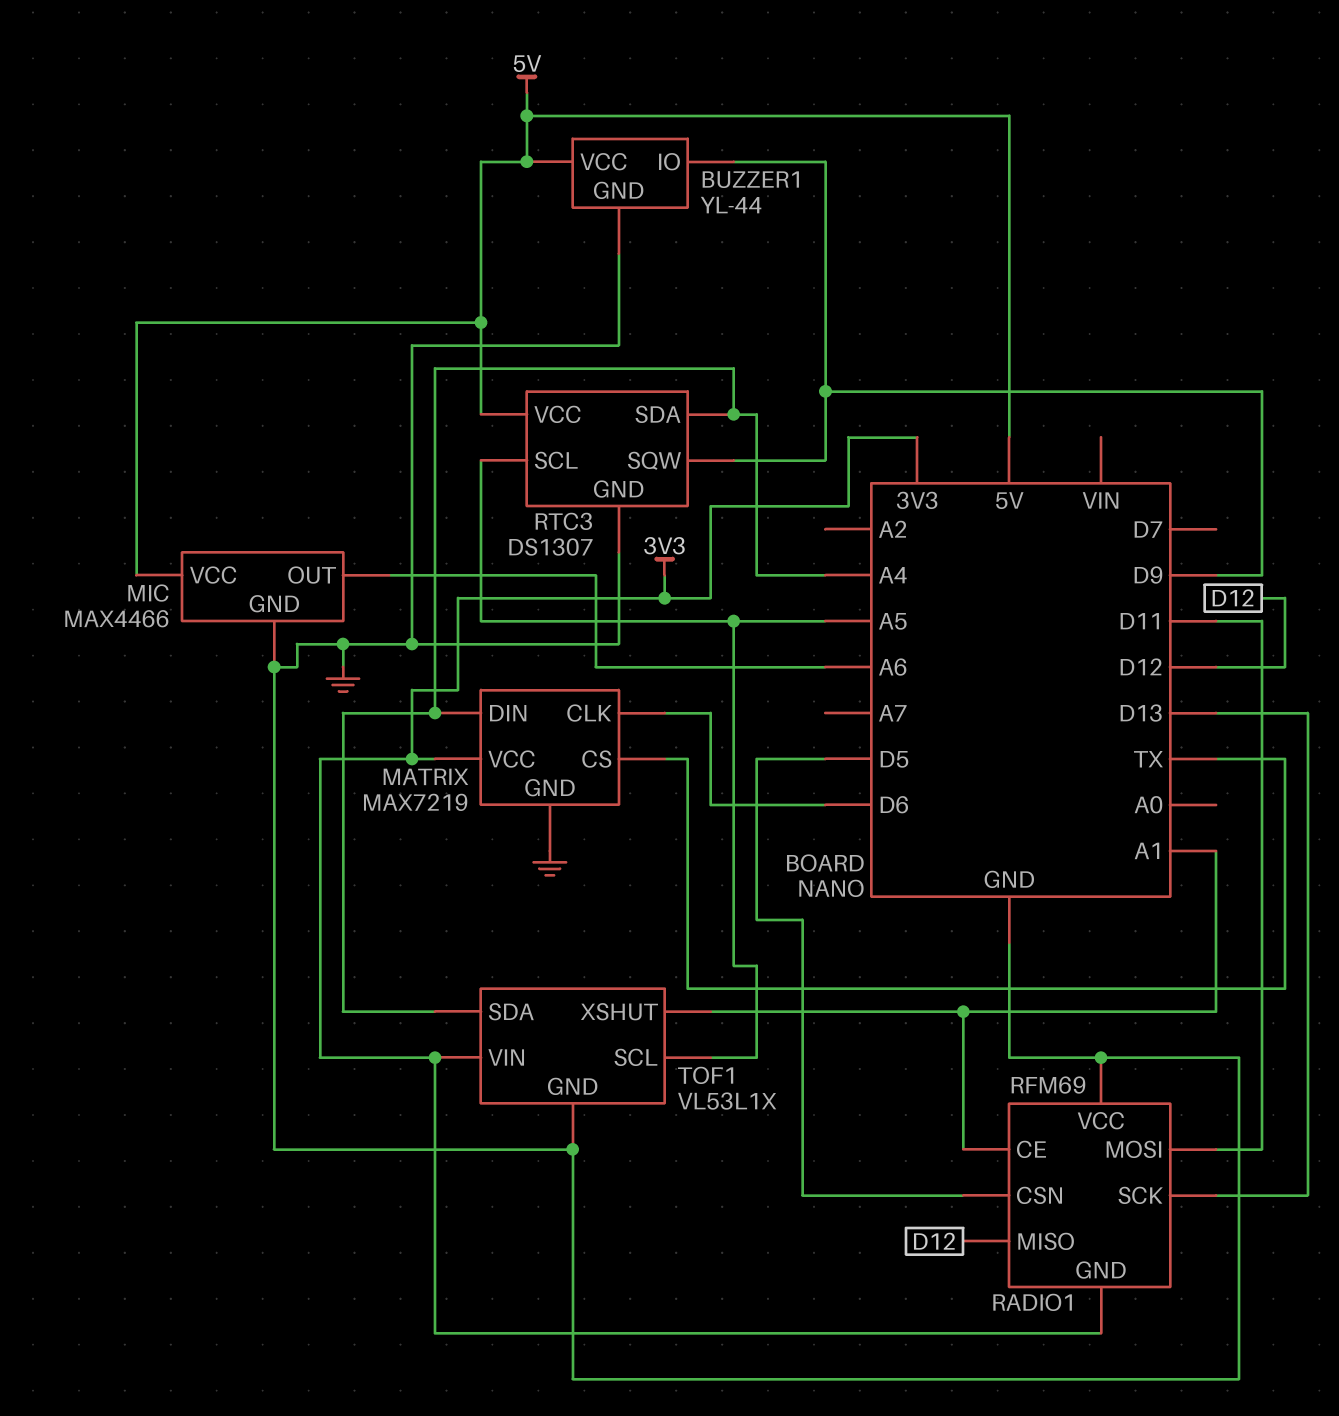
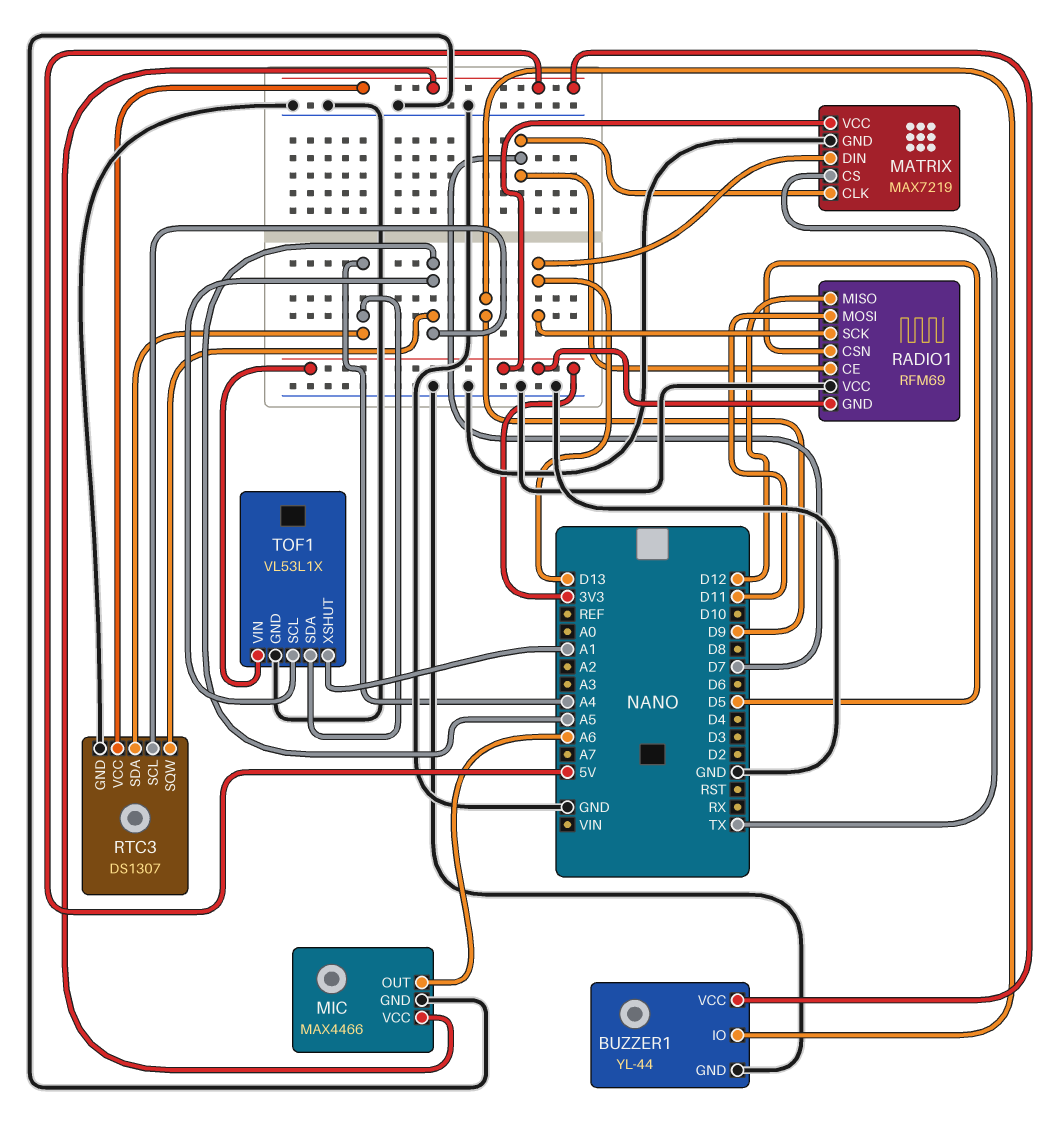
MATRIX pin CLK: D6 -> D7
MATRIX pin DIN: A4 -> D13
RADIO1 pin CE: A1 -> D7
RTC3 pin SQW: D9 -> A5

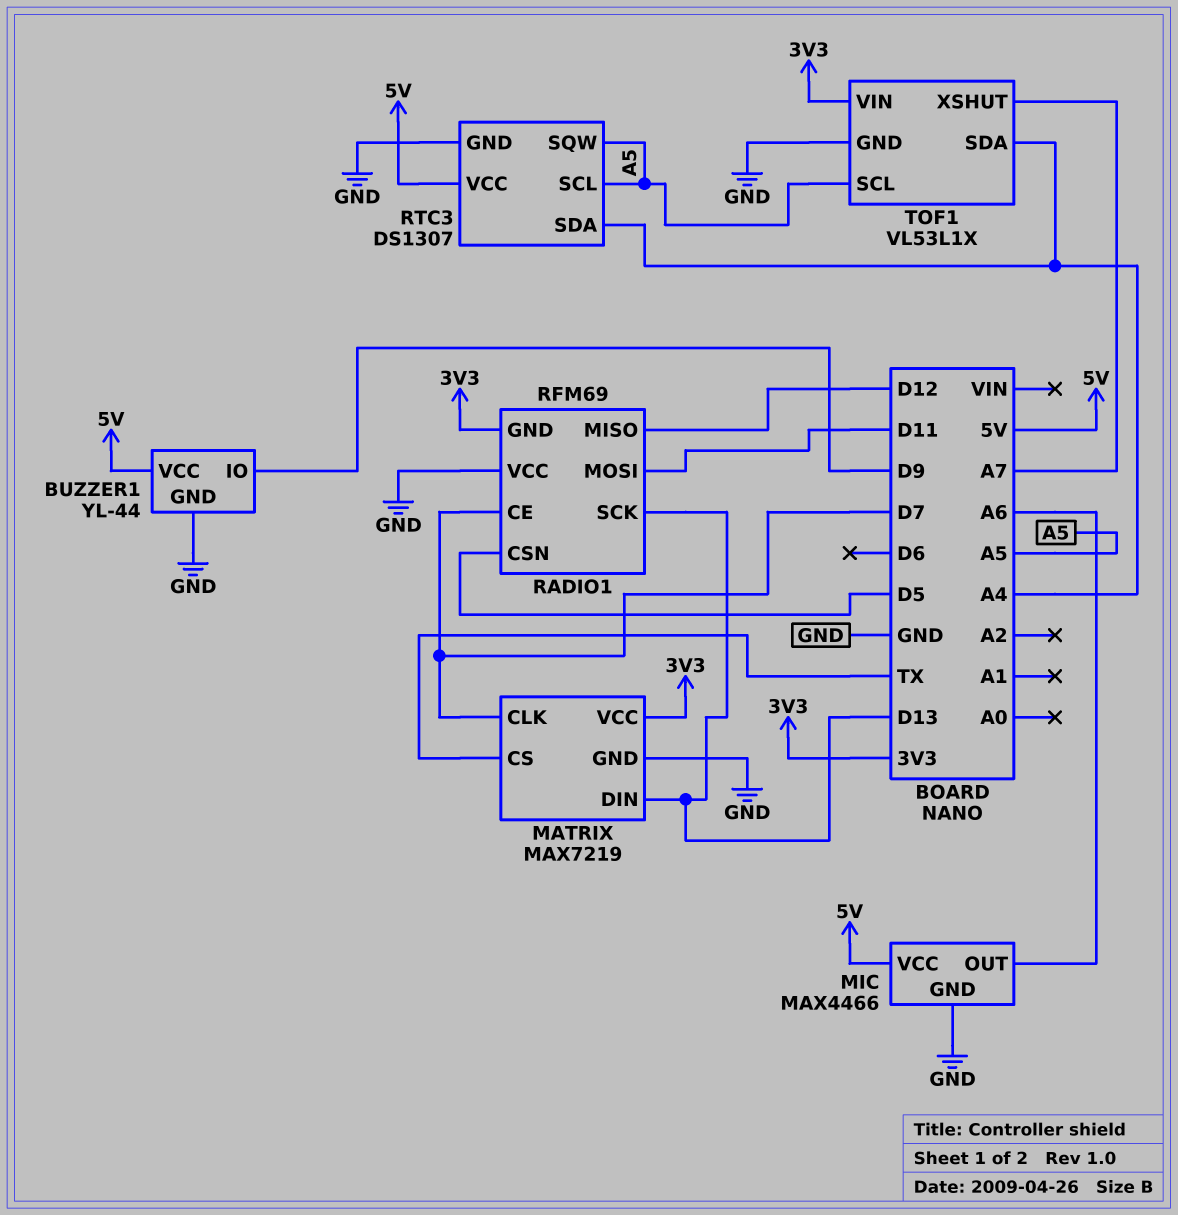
TOF1 pin XSHUT: A1 -> A7

